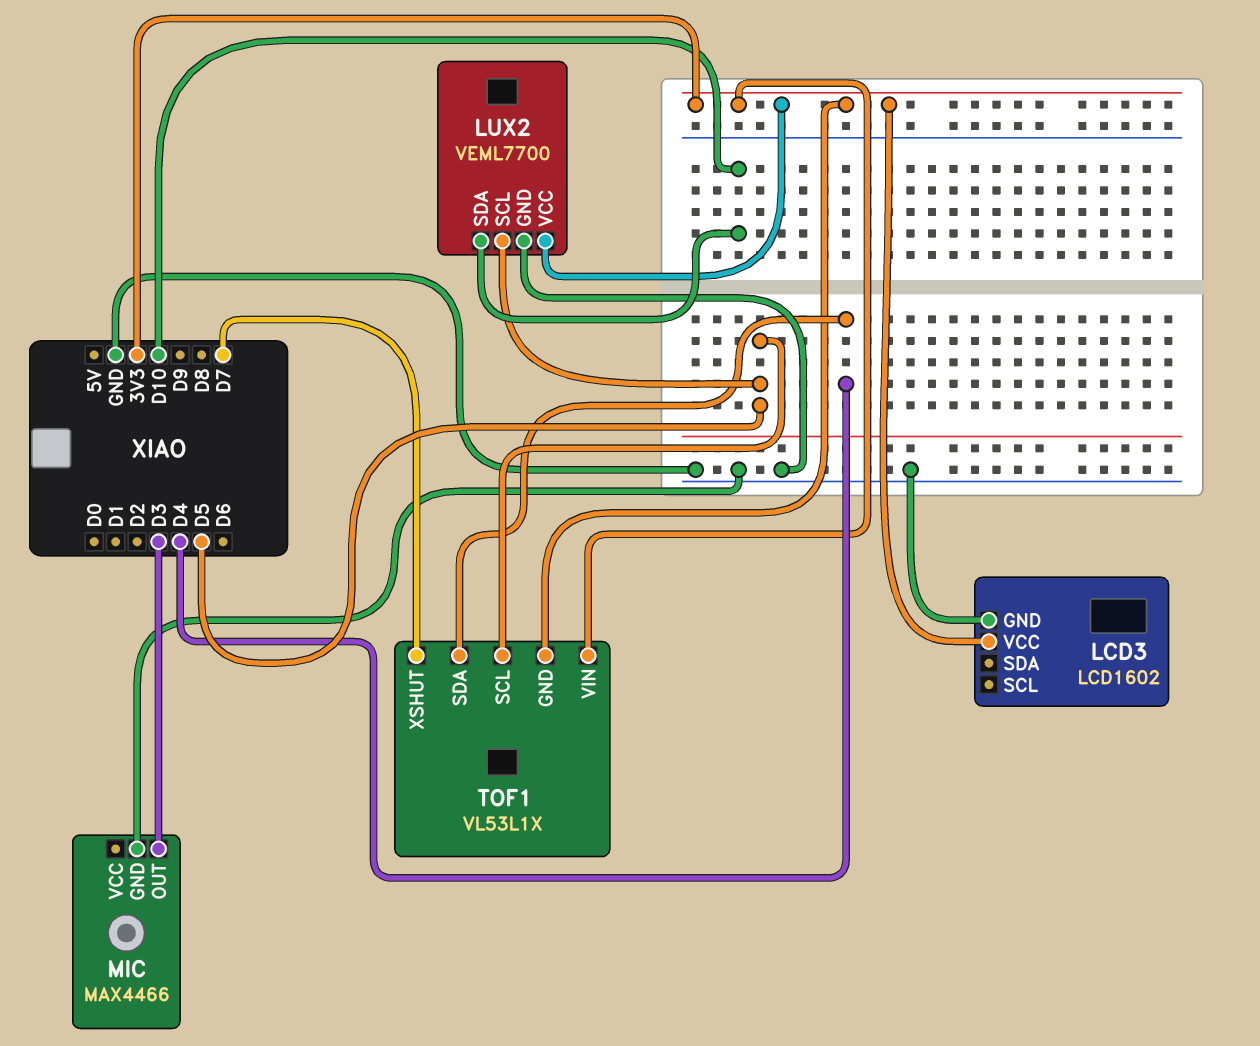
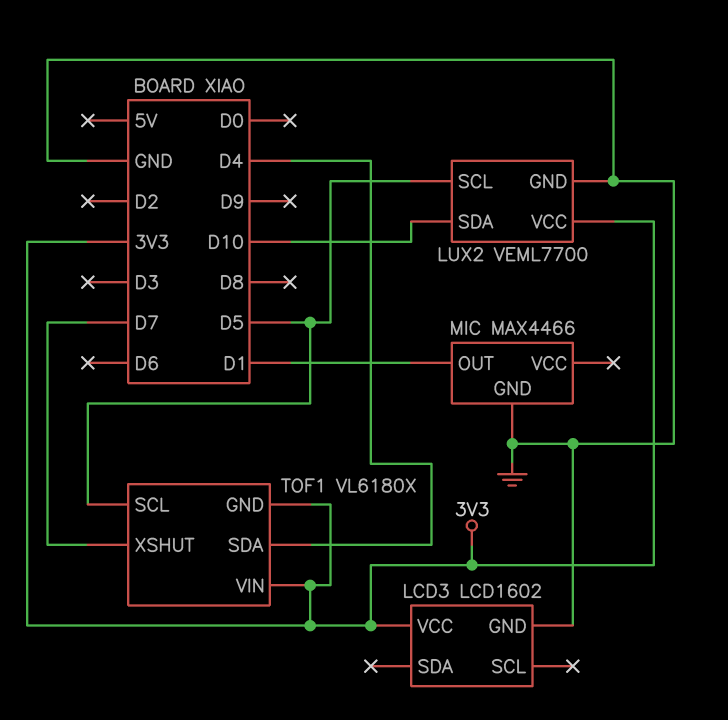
MIC pin OUT: D3 -> D1
TOF1: VL53L1X -> VL6180X

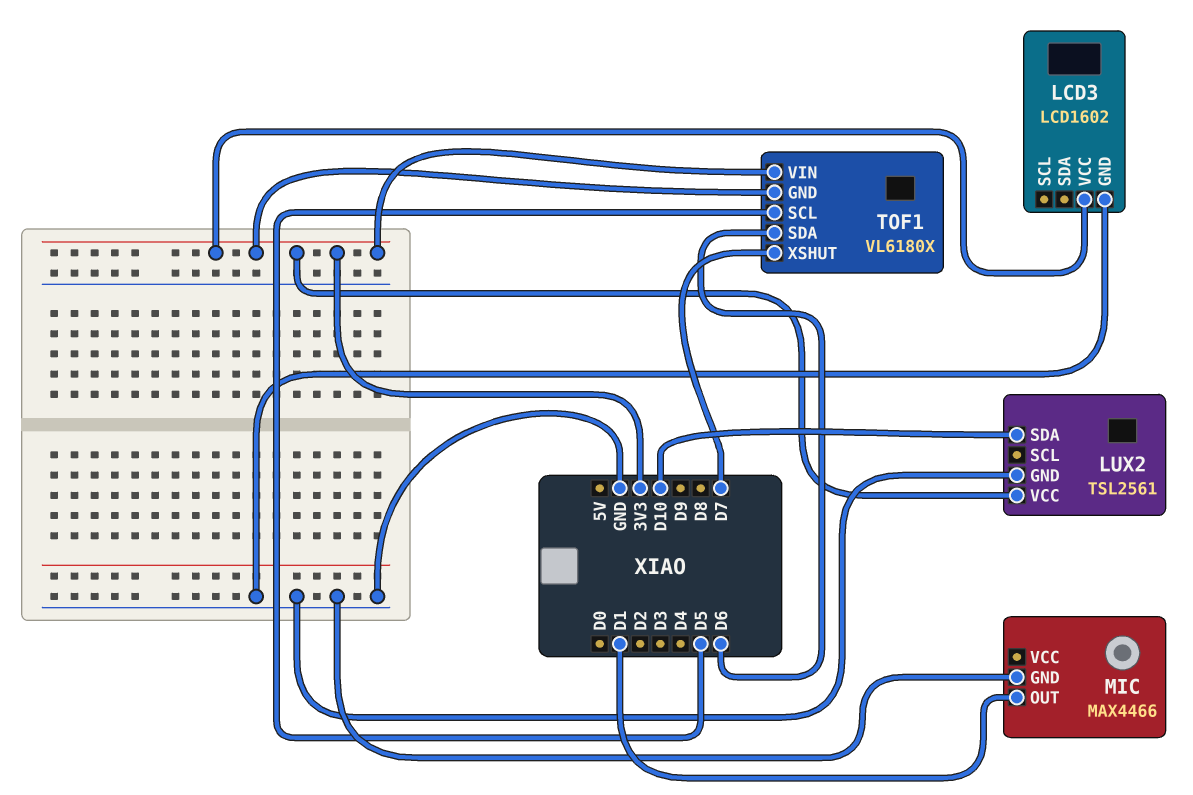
LUX2: VEML7700 -> TSL2561
LUX2 pin SCL: D5 -> none
TOF1 pin SDA: D4 -> D6

